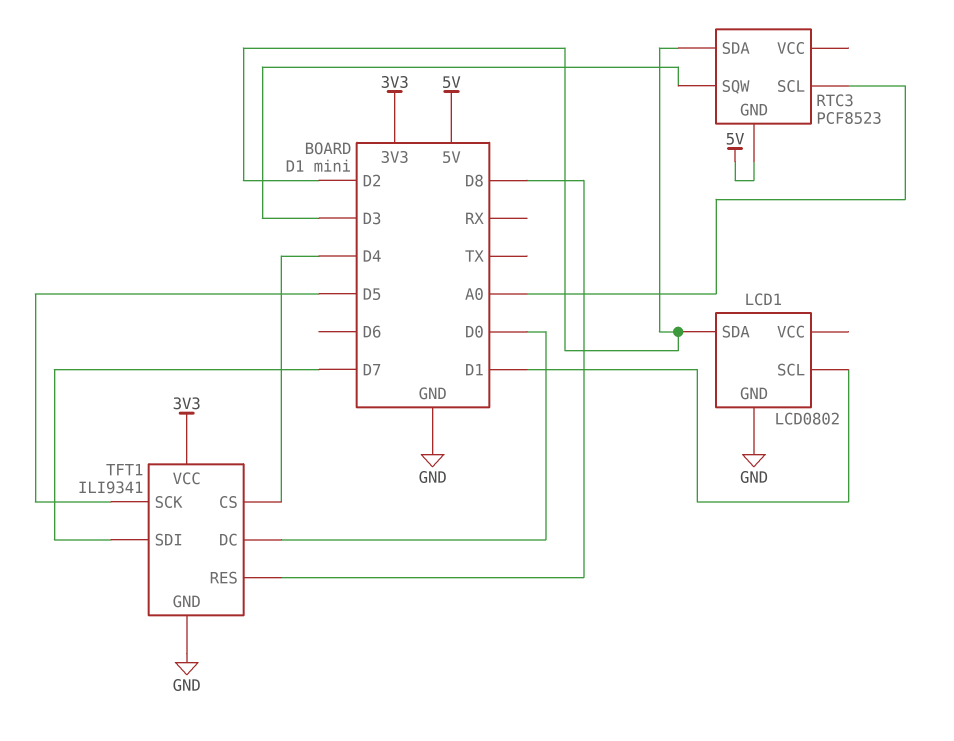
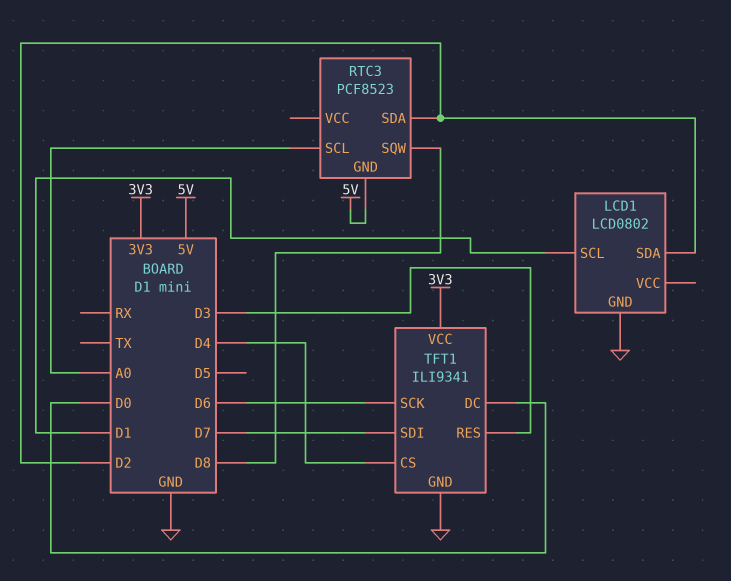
RTC3 pin SQW: D3 -> D8
TFT1 pin RES: D8 -> D3
TFT1 pin SCK: D5 -> D6

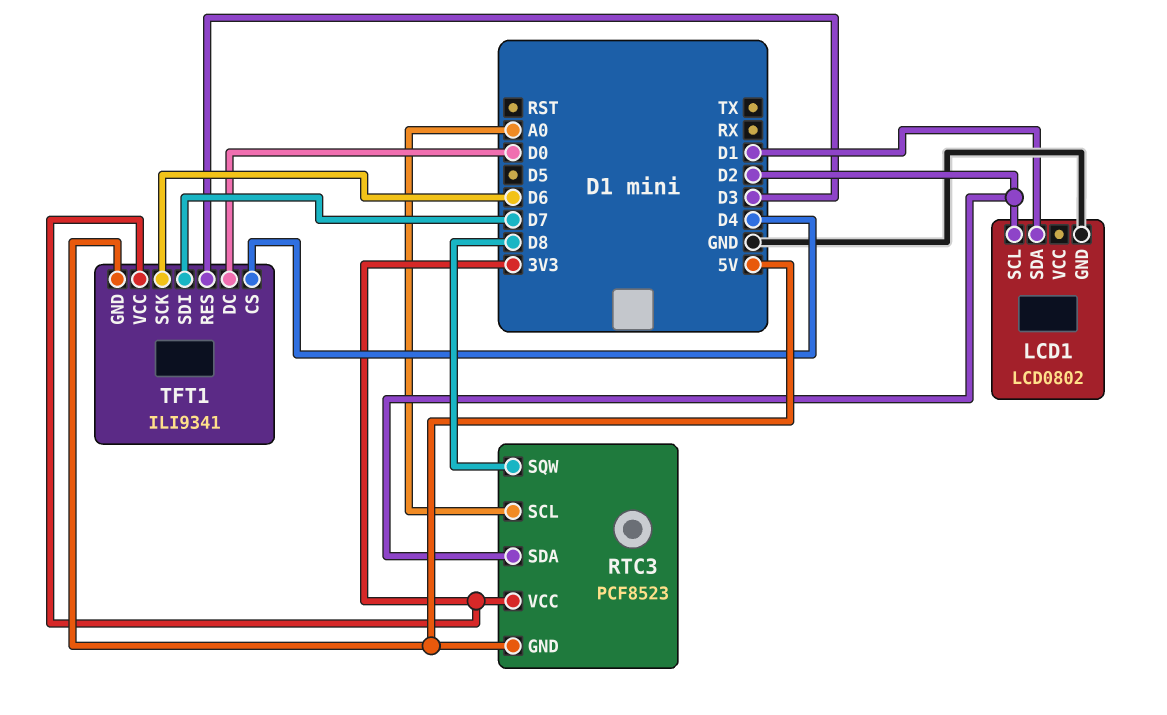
LCD1 pin SCL: D1 -> D2
LCD1 pin SDA: D2 -> D1
RTC3 pin VCC: none -> 3V3
TFT1 pin GND: GND -> 5V

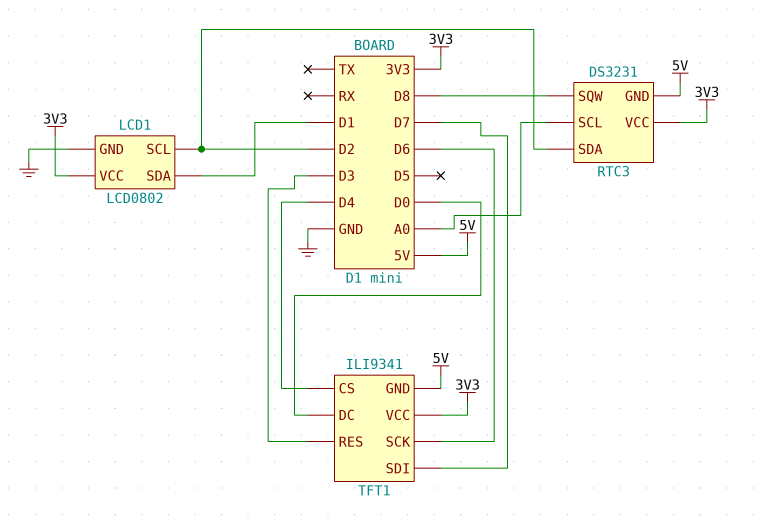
LCD1 pin VCC: none -> 3V3
RTC3: PCF8523 -> DS3231

